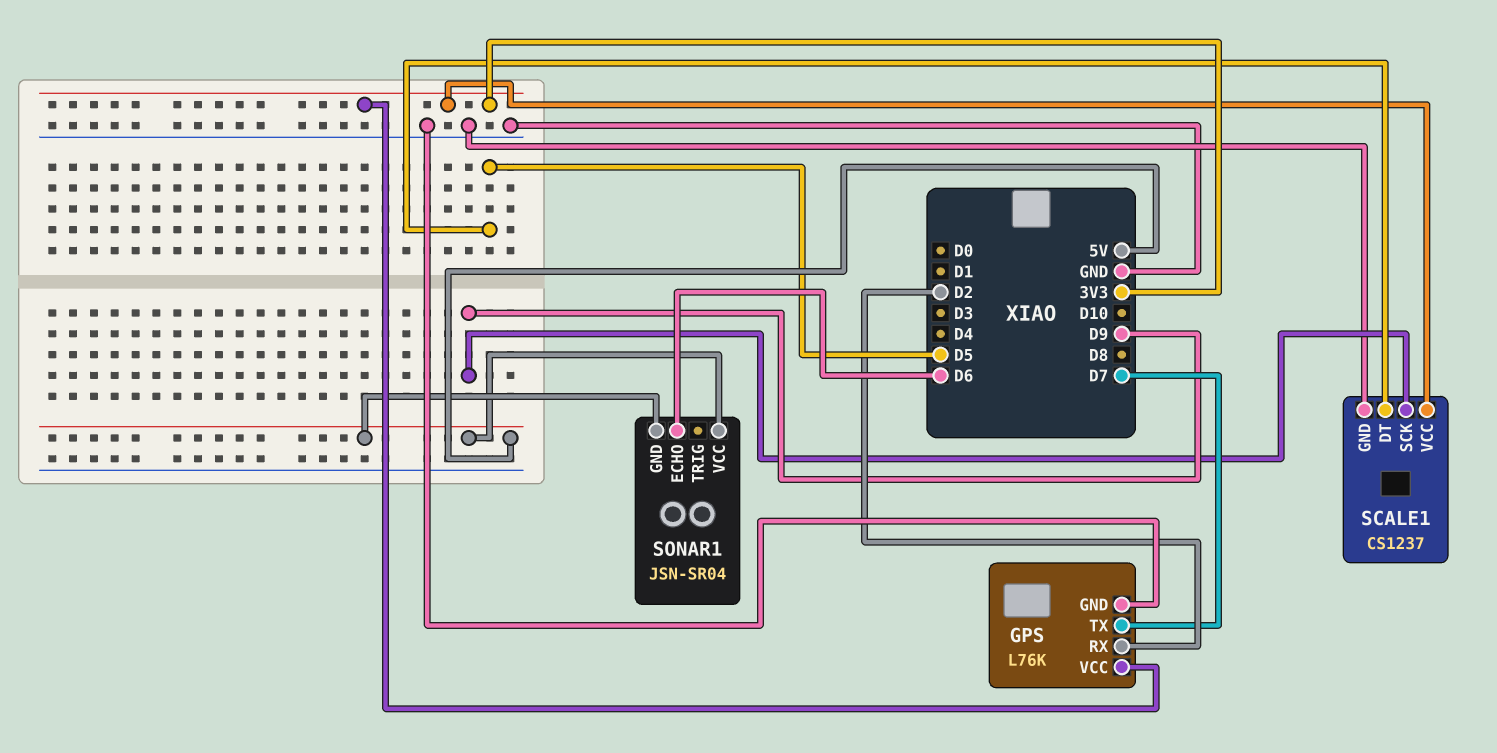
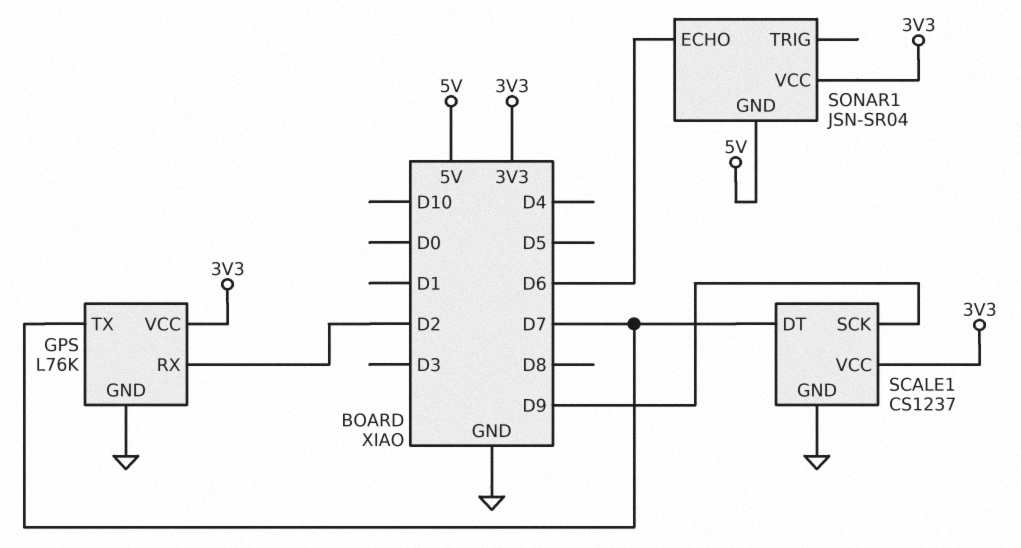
SCALE1 pin DT: D5 -> D7
SONAR1 pin VCC: 5V -> 3V3

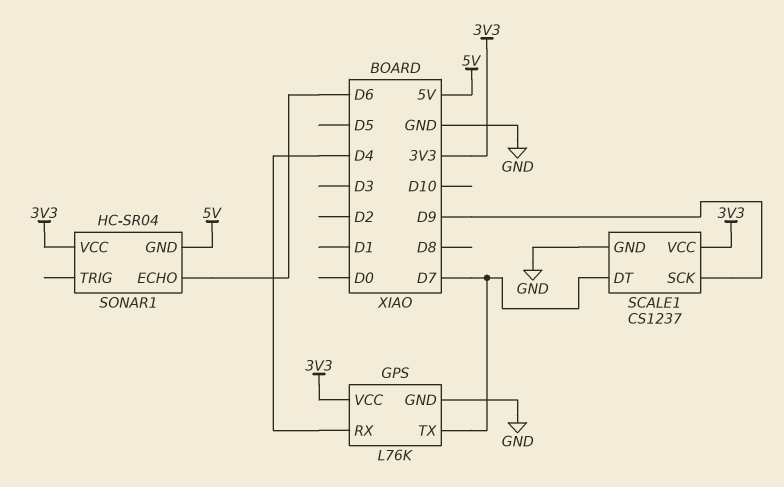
GPS pin RX: D2 -> D4
SONAR1: JSN-SR04 -> HC-SR04

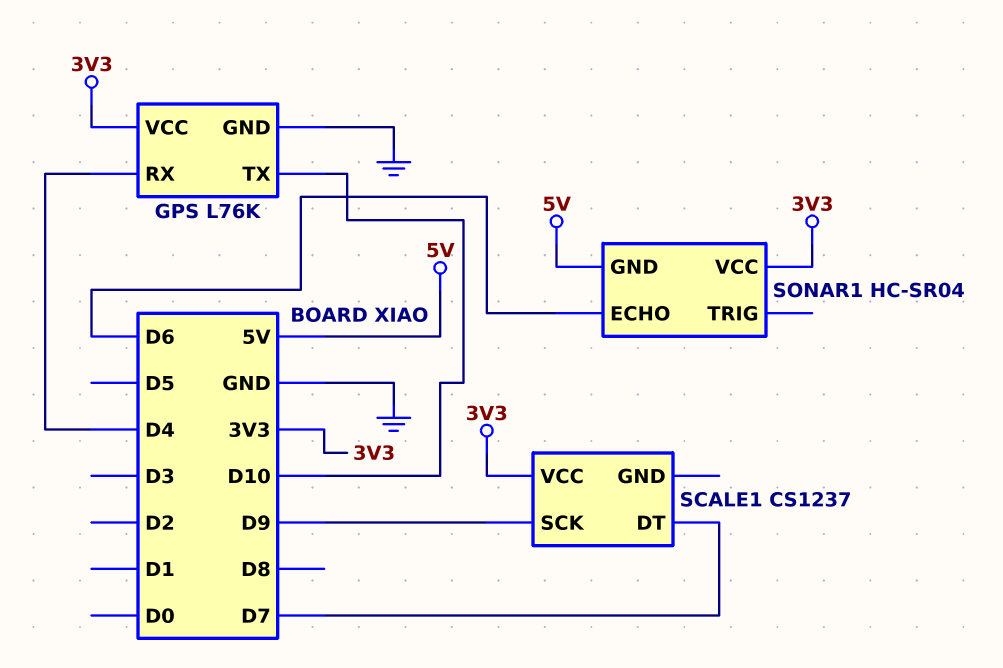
GPS pin TX: D7 -> D10
SCALE1 pin GND: GND -> none

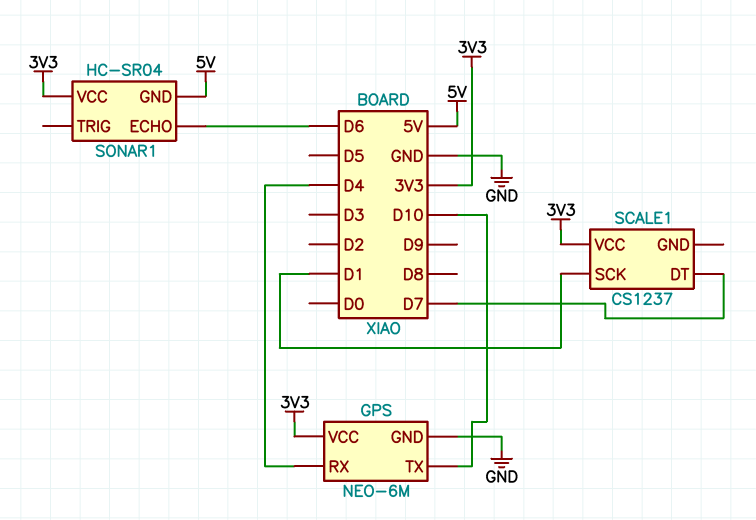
GPS: L76K -> NEO-6M
SCALE1 pin SCK: D9 -> D1

